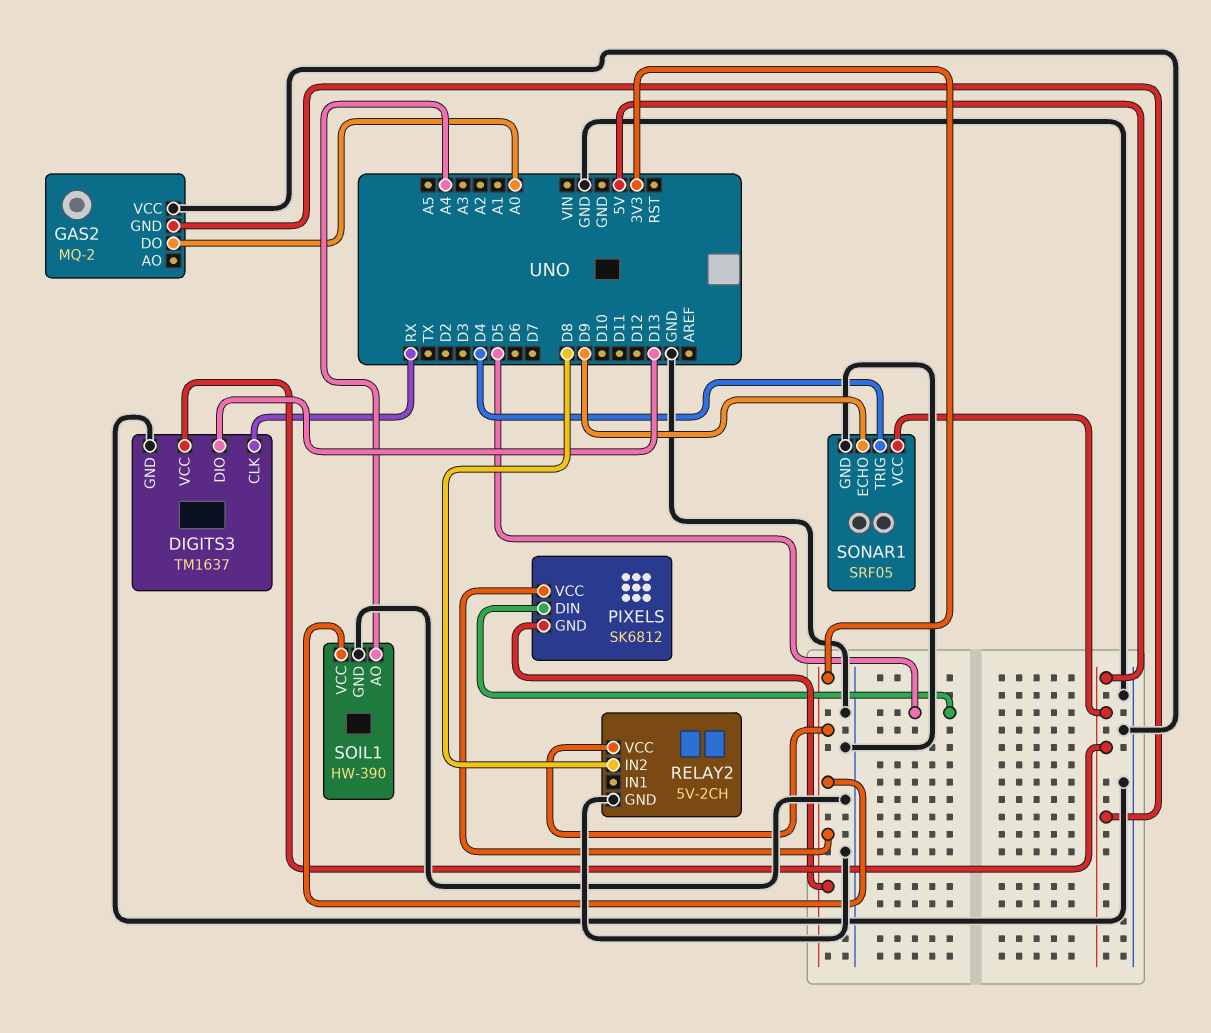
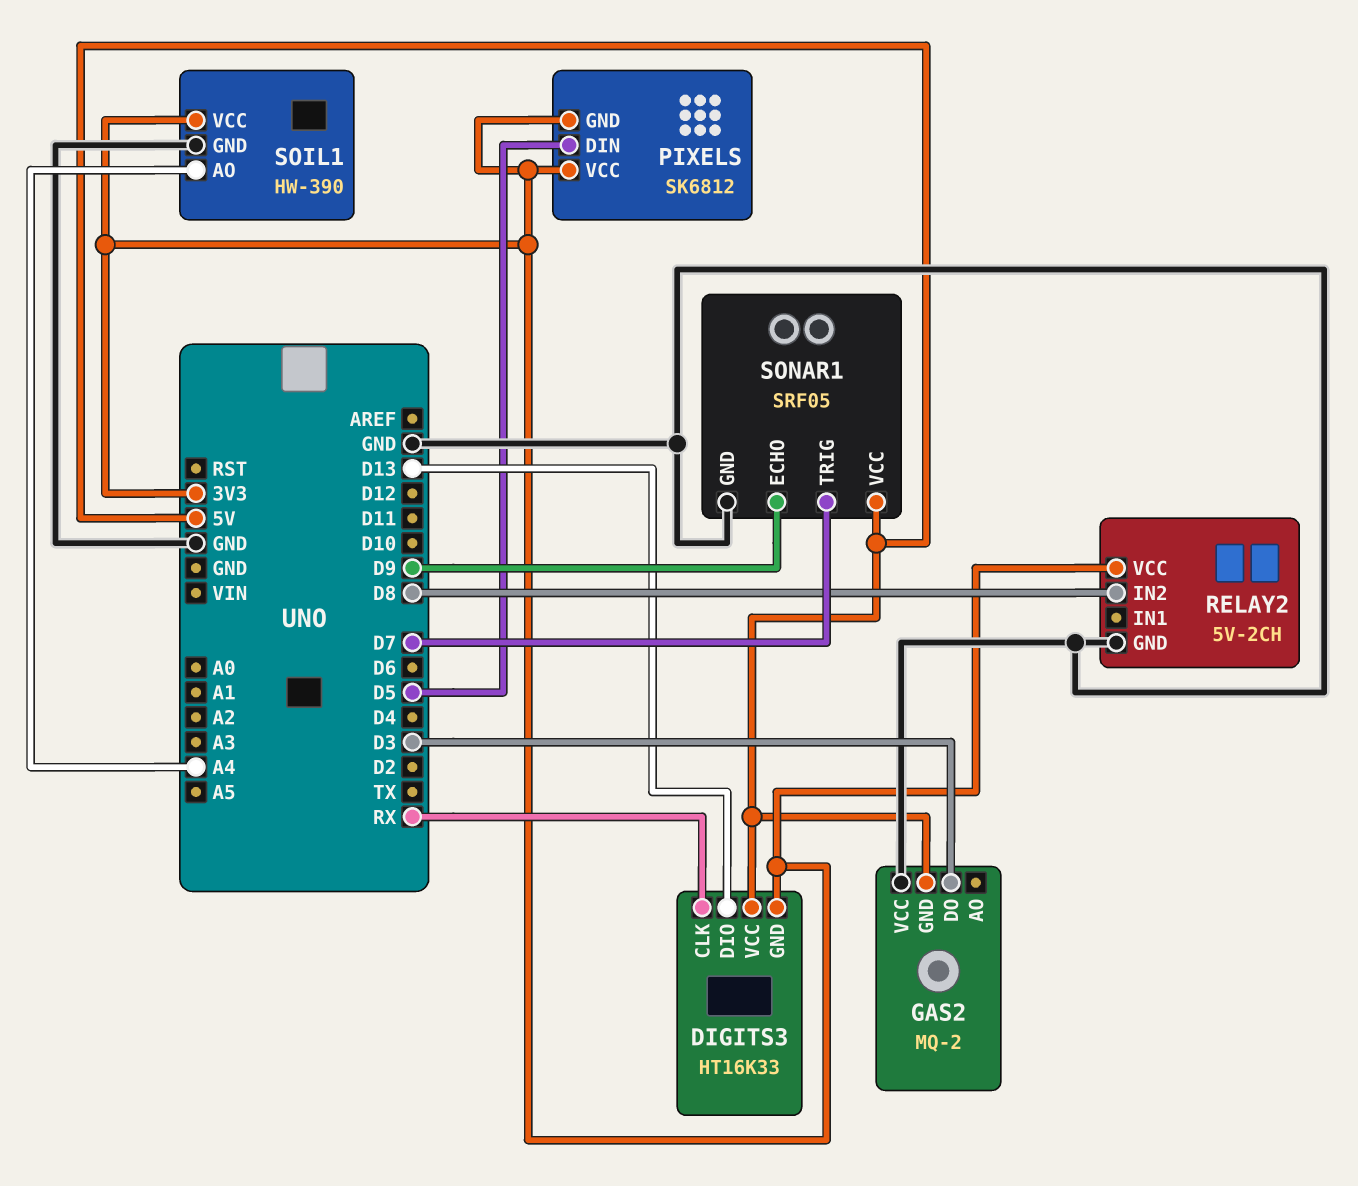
DIGITS3: TM1637 -> HT16K33
DIGITS3 pin GND: GND -> 3V3
GAS2 pin DO: A0 -> D3
SONAR1 pin TRIG: D4 -> D7

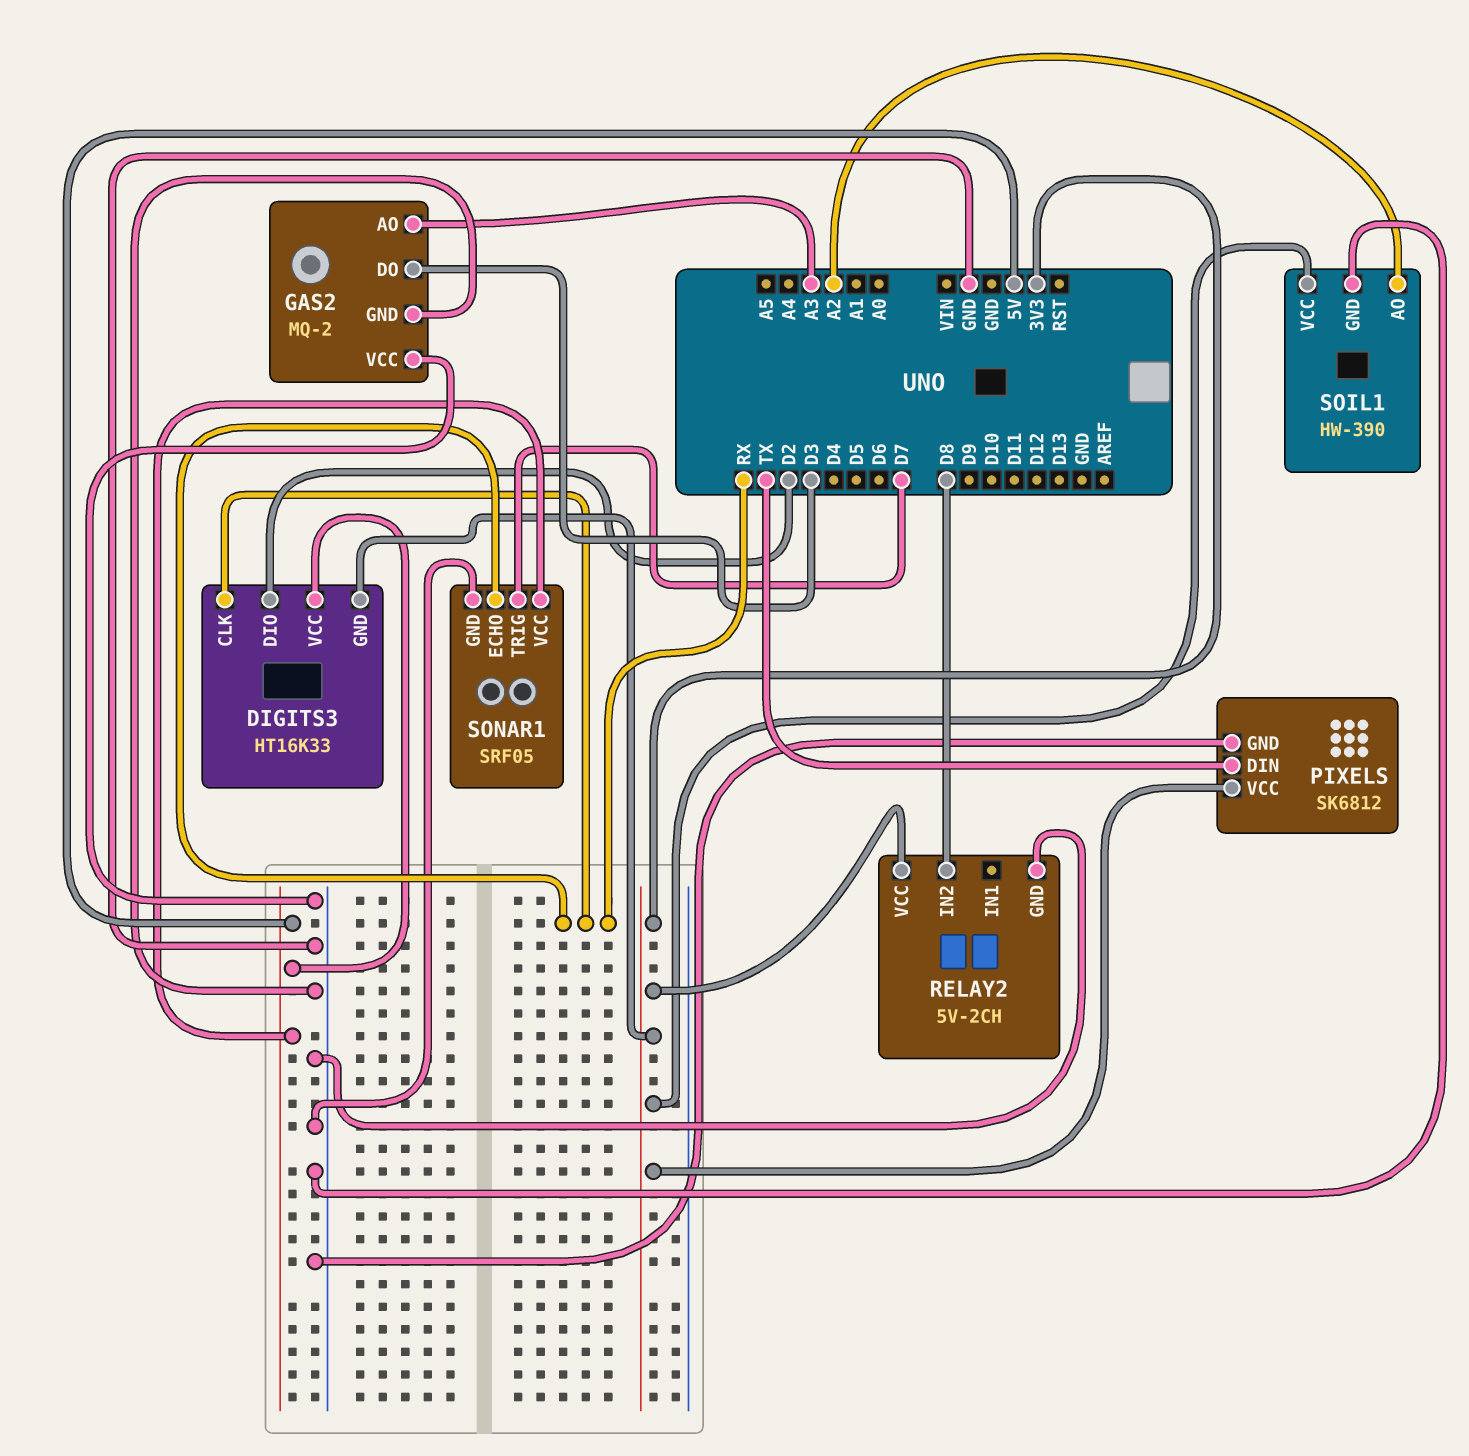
DIGITS3 pin DIO: D13 -> D2
GAS2 pin AO: none -> A3
GAS2 pin GND: 5V -> GND
PIXELS pin DIN: D5 -> TX
PIXELS pin GND: 3V3 -> GND
SOIL1 pin AO: A4 -> A2
SONAR1 pin ECHO: D9 -> RX

